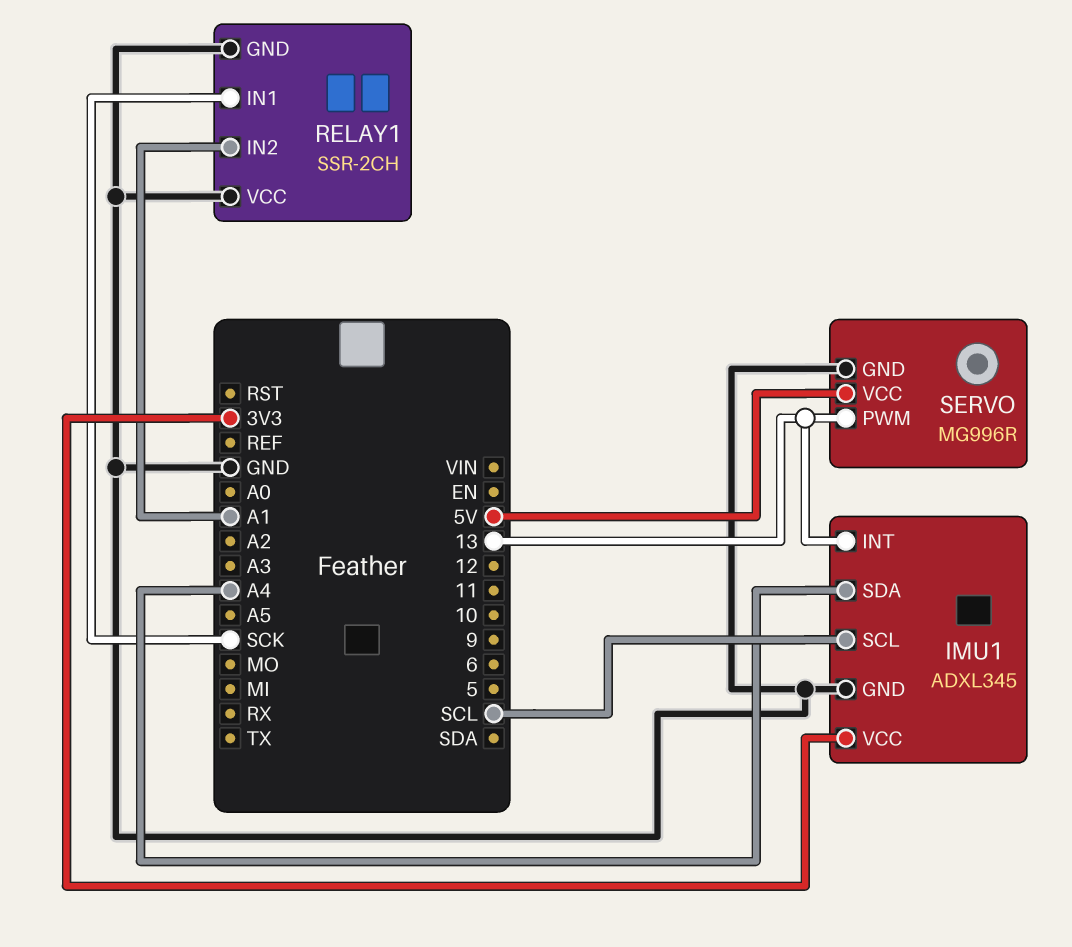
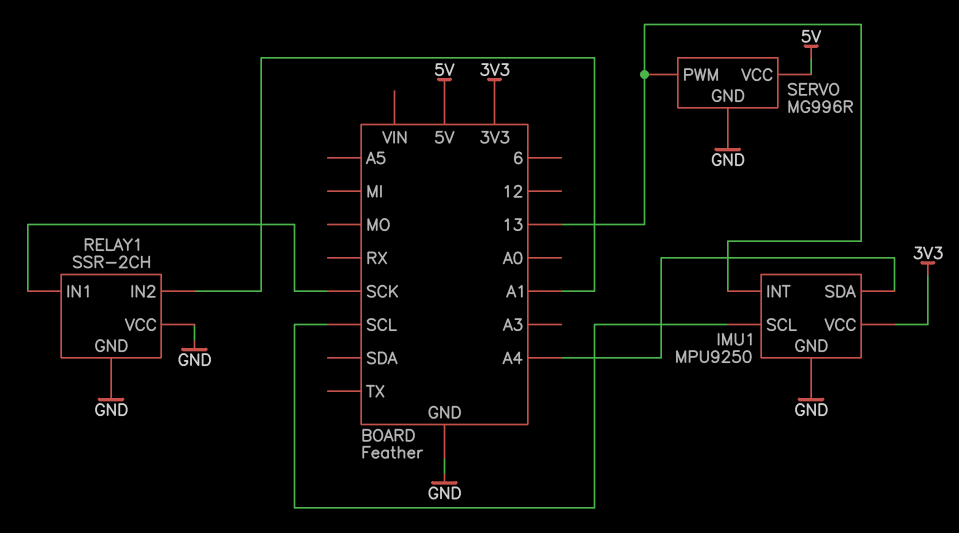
IMU1: ADXL345 -> MPU9250

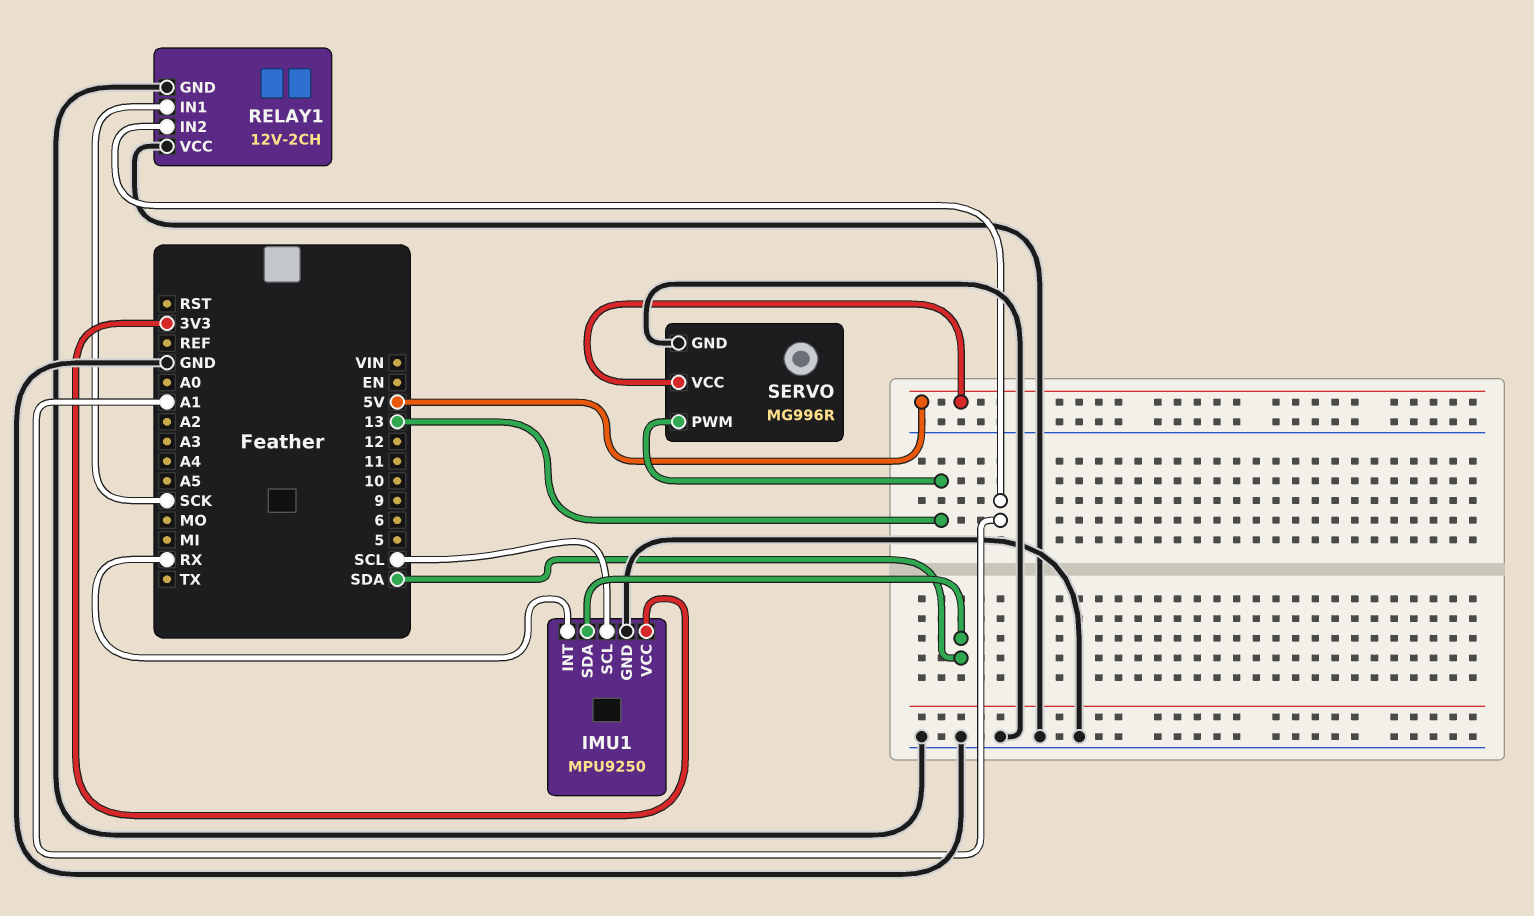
IMU1 pin INT: 13 -> RX
IMU1 pin SDA: A4 -> SDA
RELAY1: SSR-2CH -> 12V-2CH

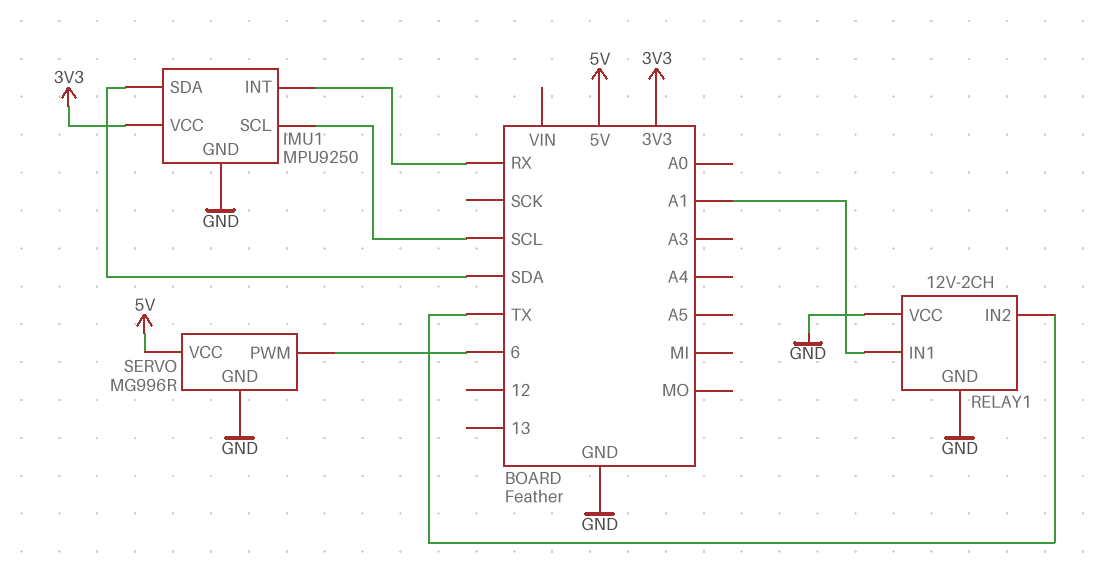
RELAY1 pin IN1: SCK -> A1
RELAY1 pin IN2: A1 -> TX
SERVO pin PWM: 13 -> 6

